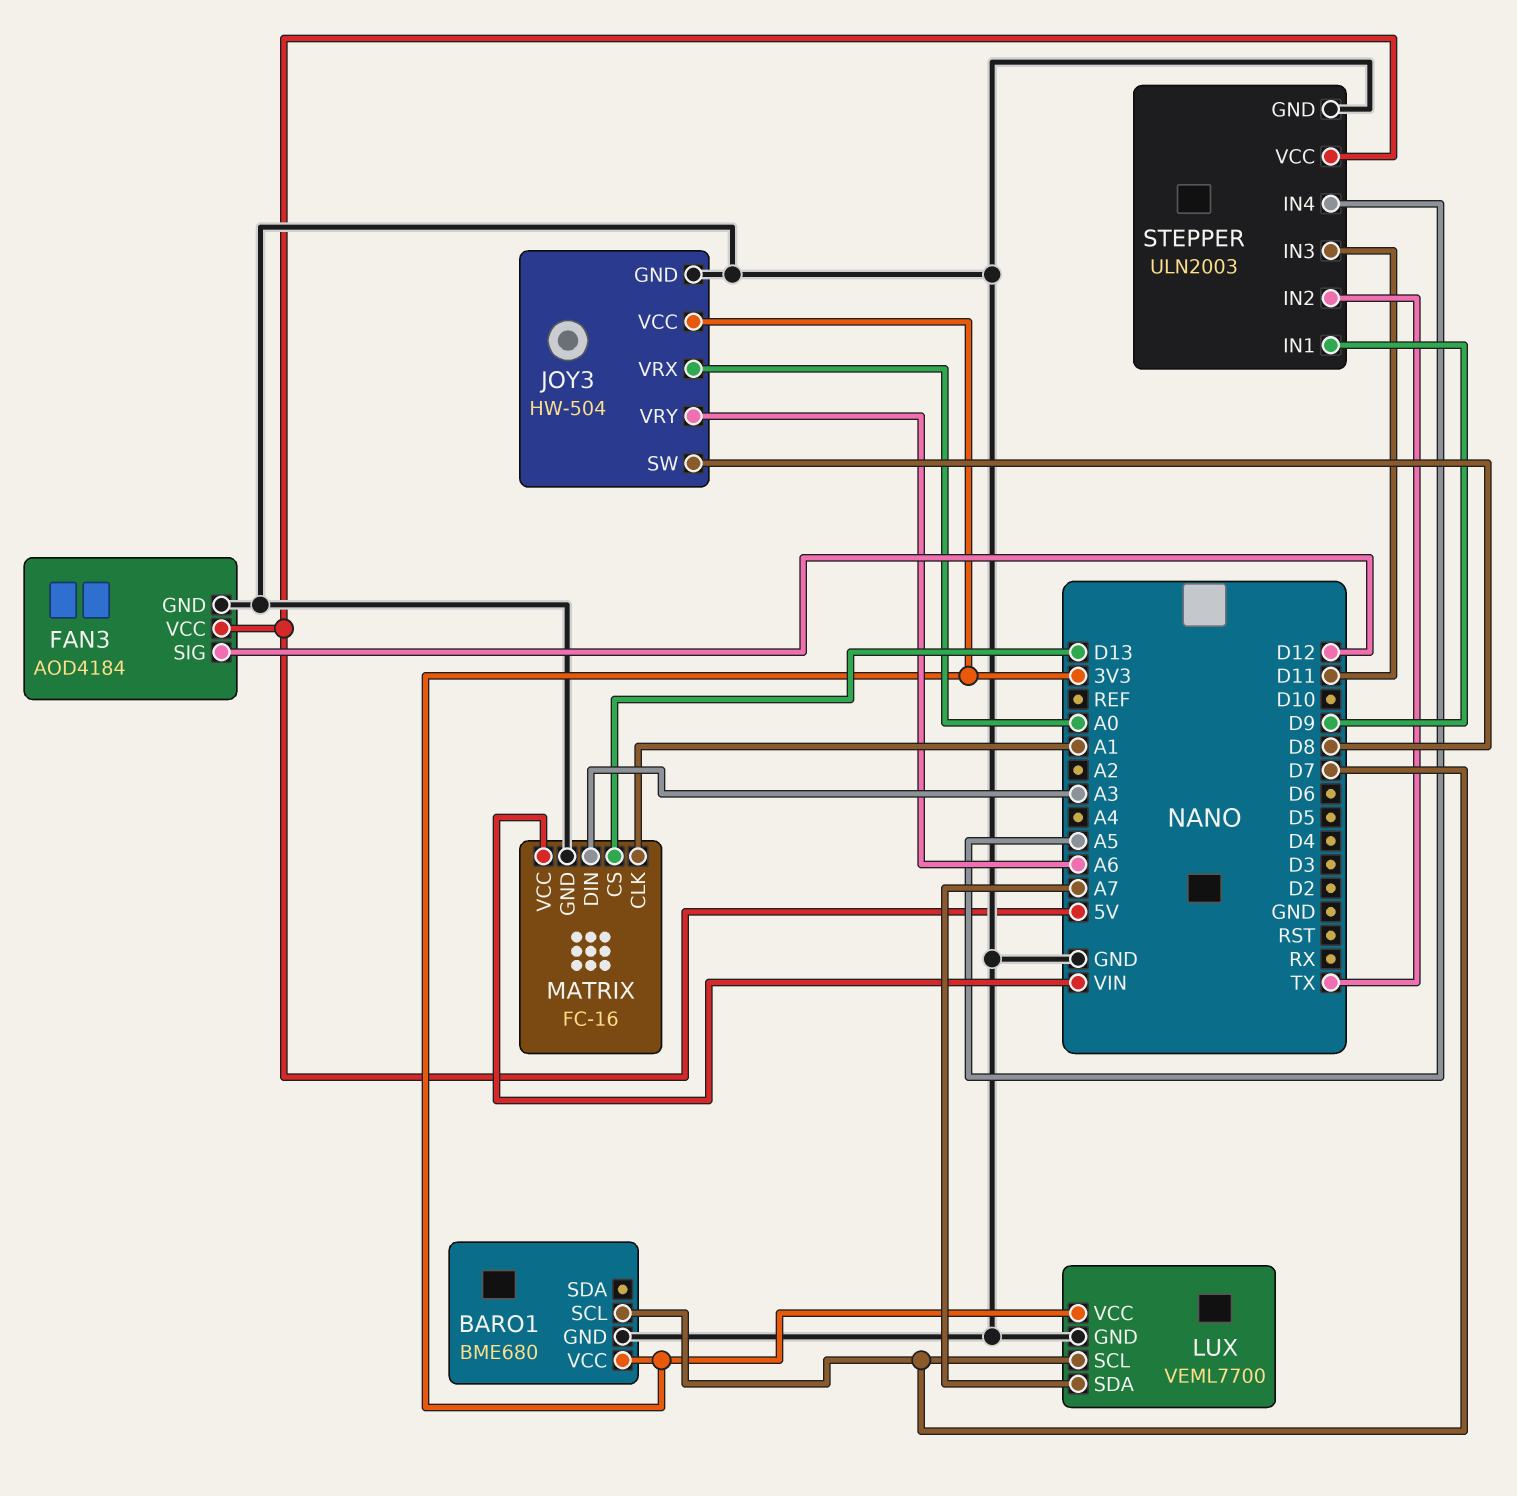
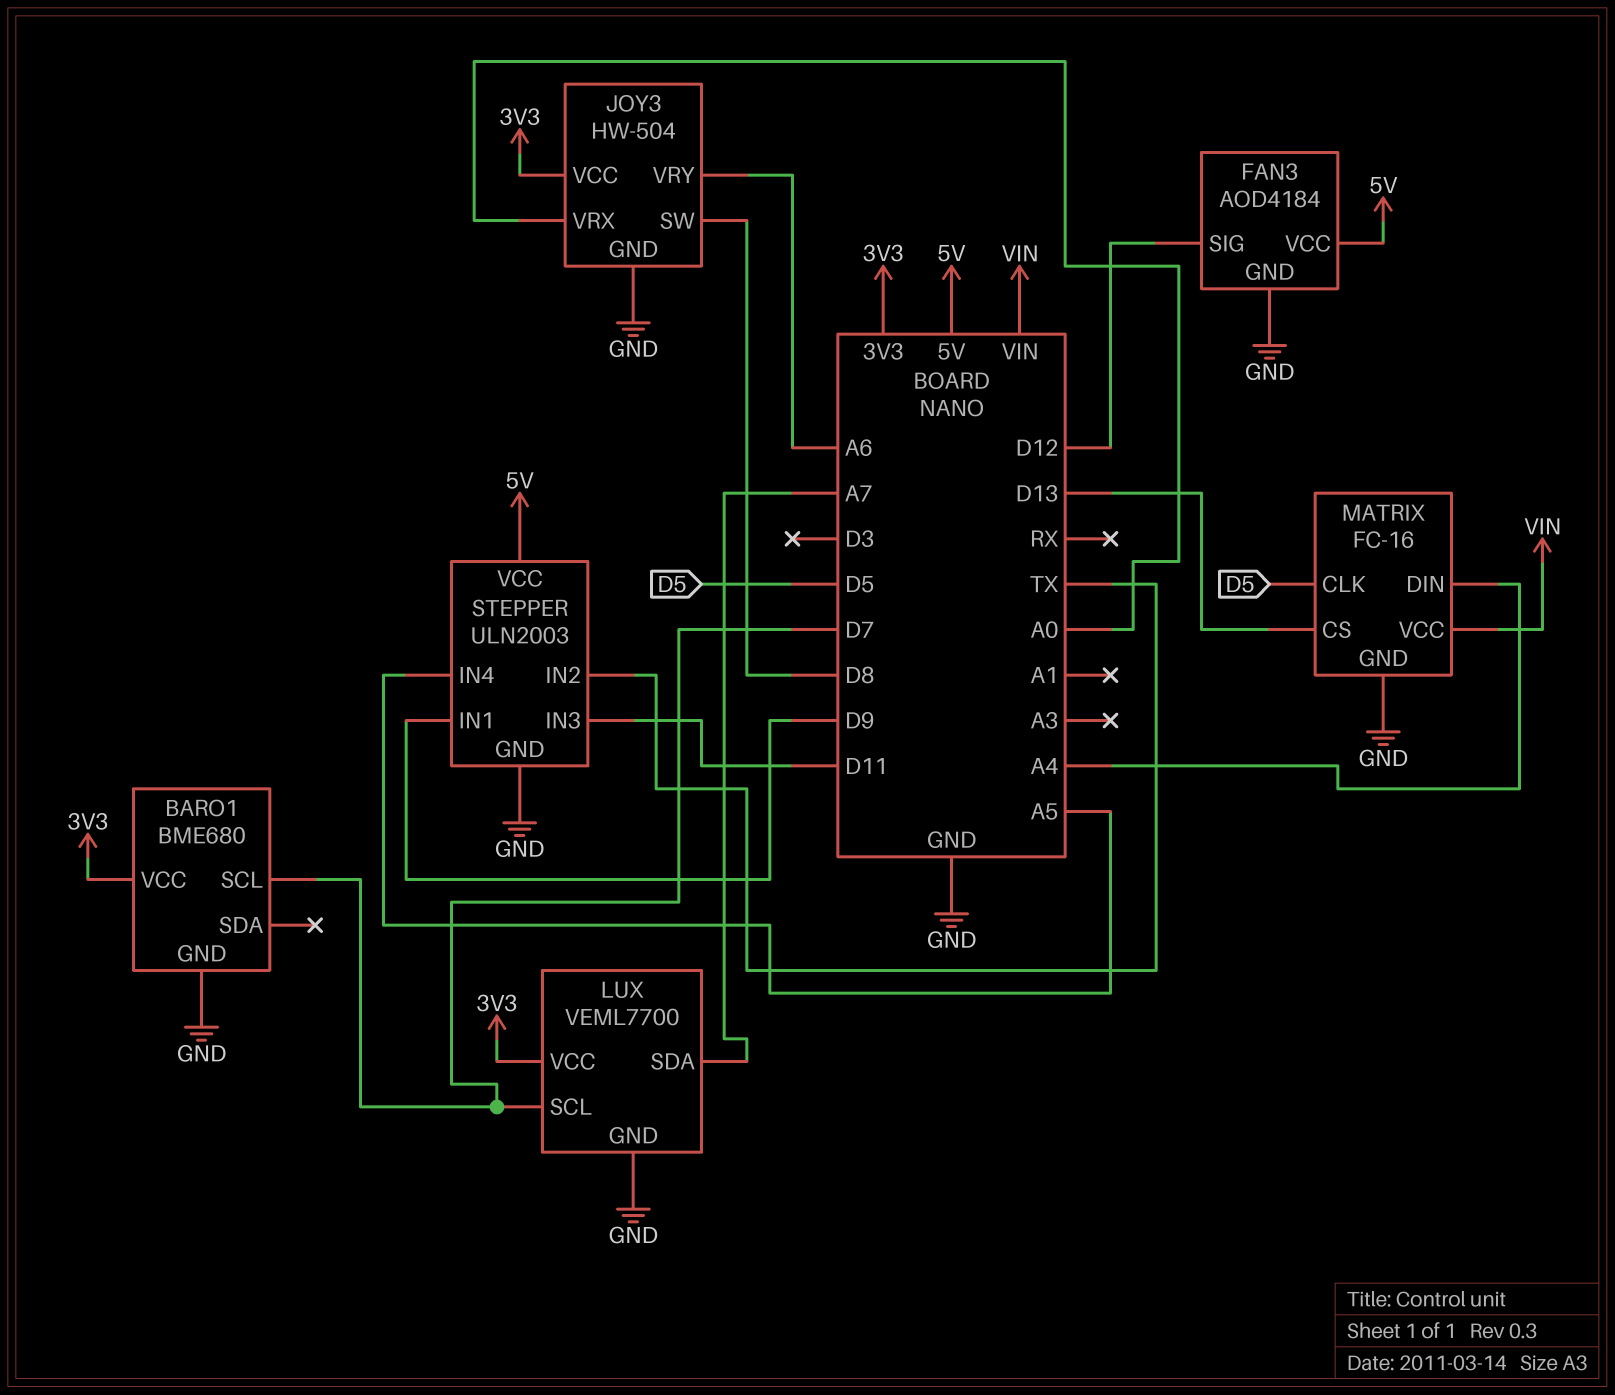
MATRIX pin CLK: A1 -> D5
MATRIX pin DIN: A3 -> A4

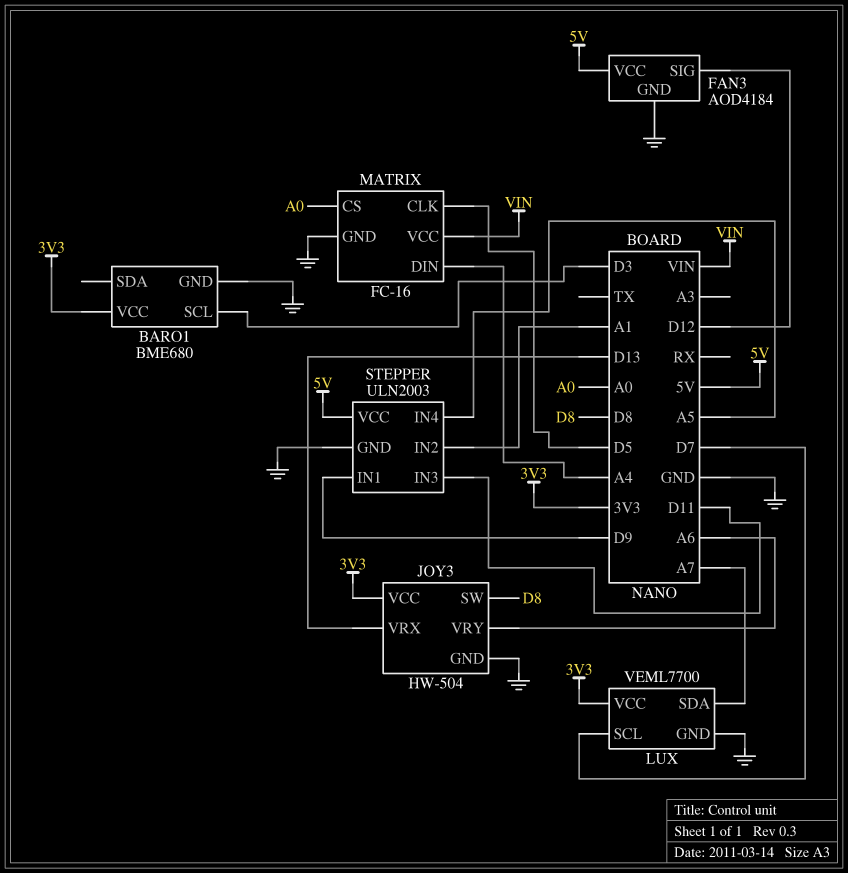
BARO1 pin SCL: D7 -> D3
JOY3 pin VRX: A0 -> D13
MATRIX pin CS: D13 -> A0
STEPPER pin IN2: TX -> A1

